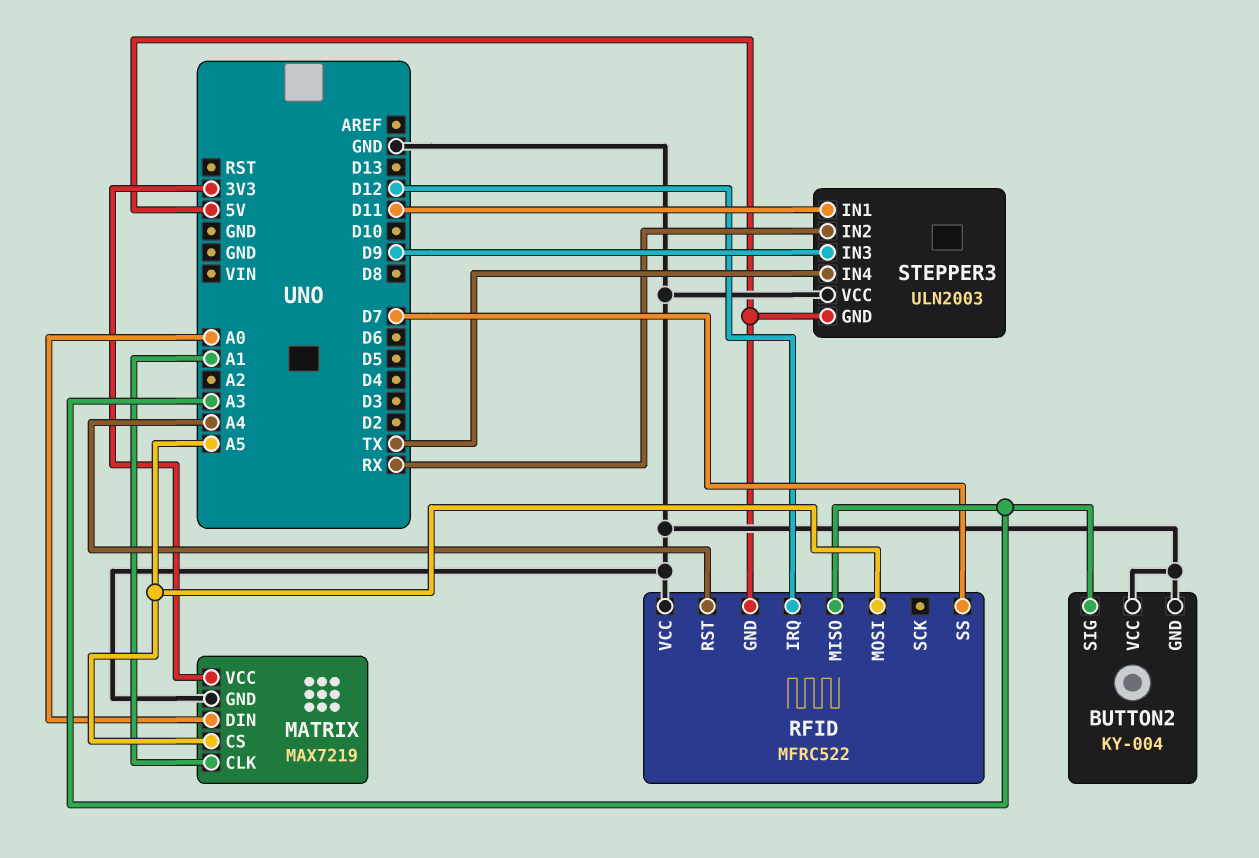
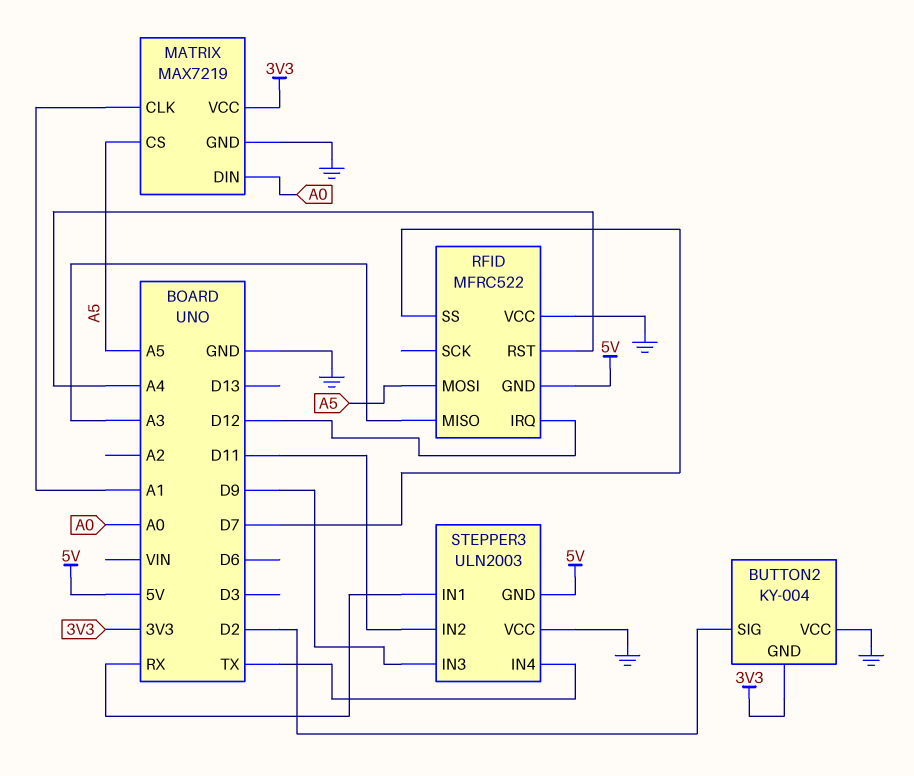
BUTTON2 pin GND: GND -> 3V3
BUTTON2 pin SIG: A3 -> D2
STEPPER3 pin IN1: D11 -> RX
STEPPER3 pin IN2: RX -> D11

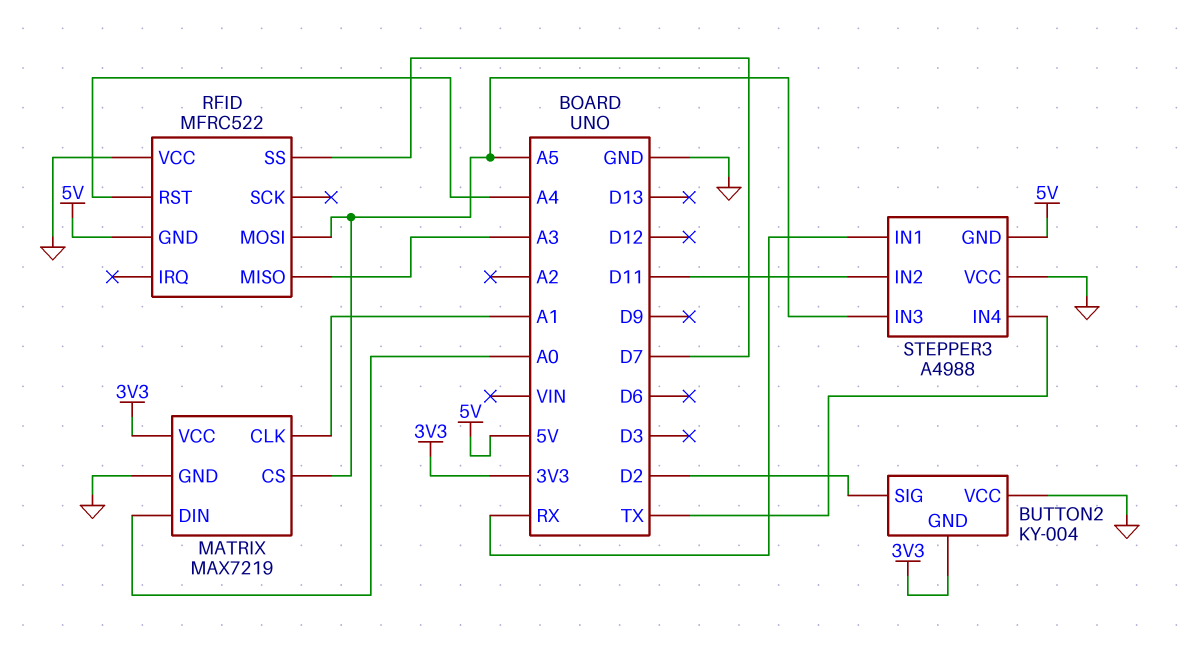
RFID pin IRQ: D12 -> none
STEPPER3: ULN2003 -> A4988
STEPPER3 pin IN3: D9 -> A5

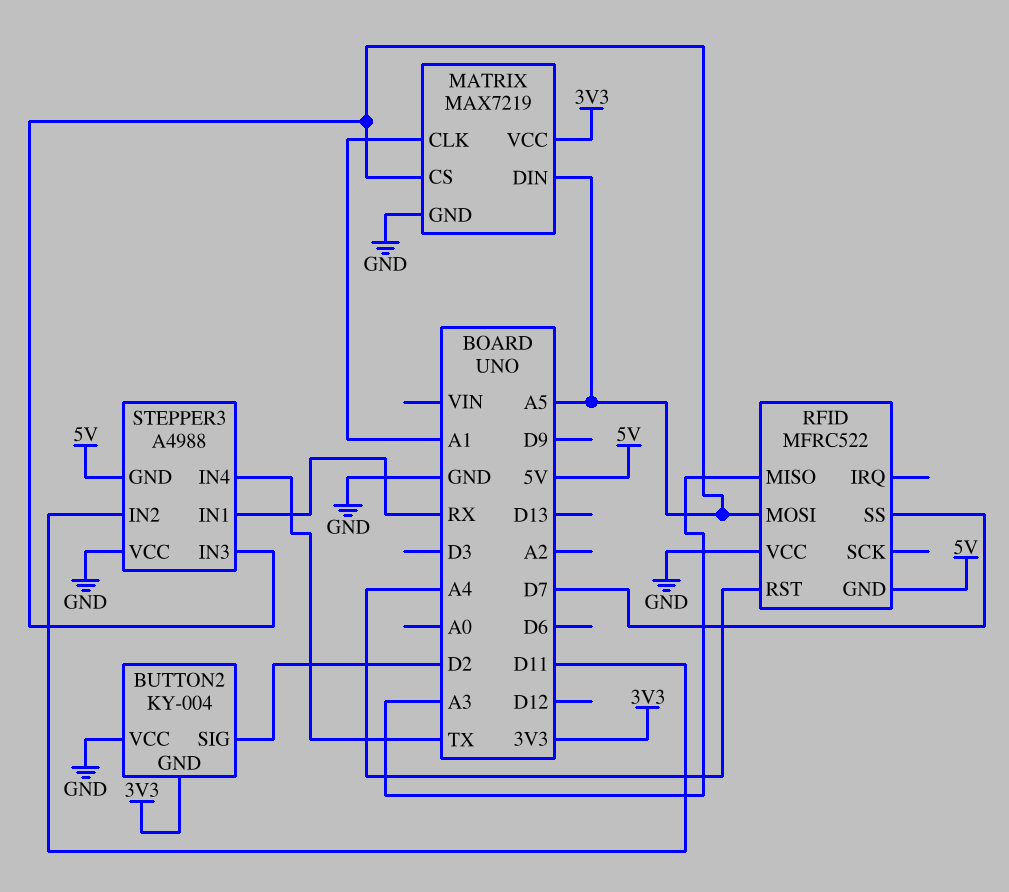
MATRIX pin DIN: A0 -> A5

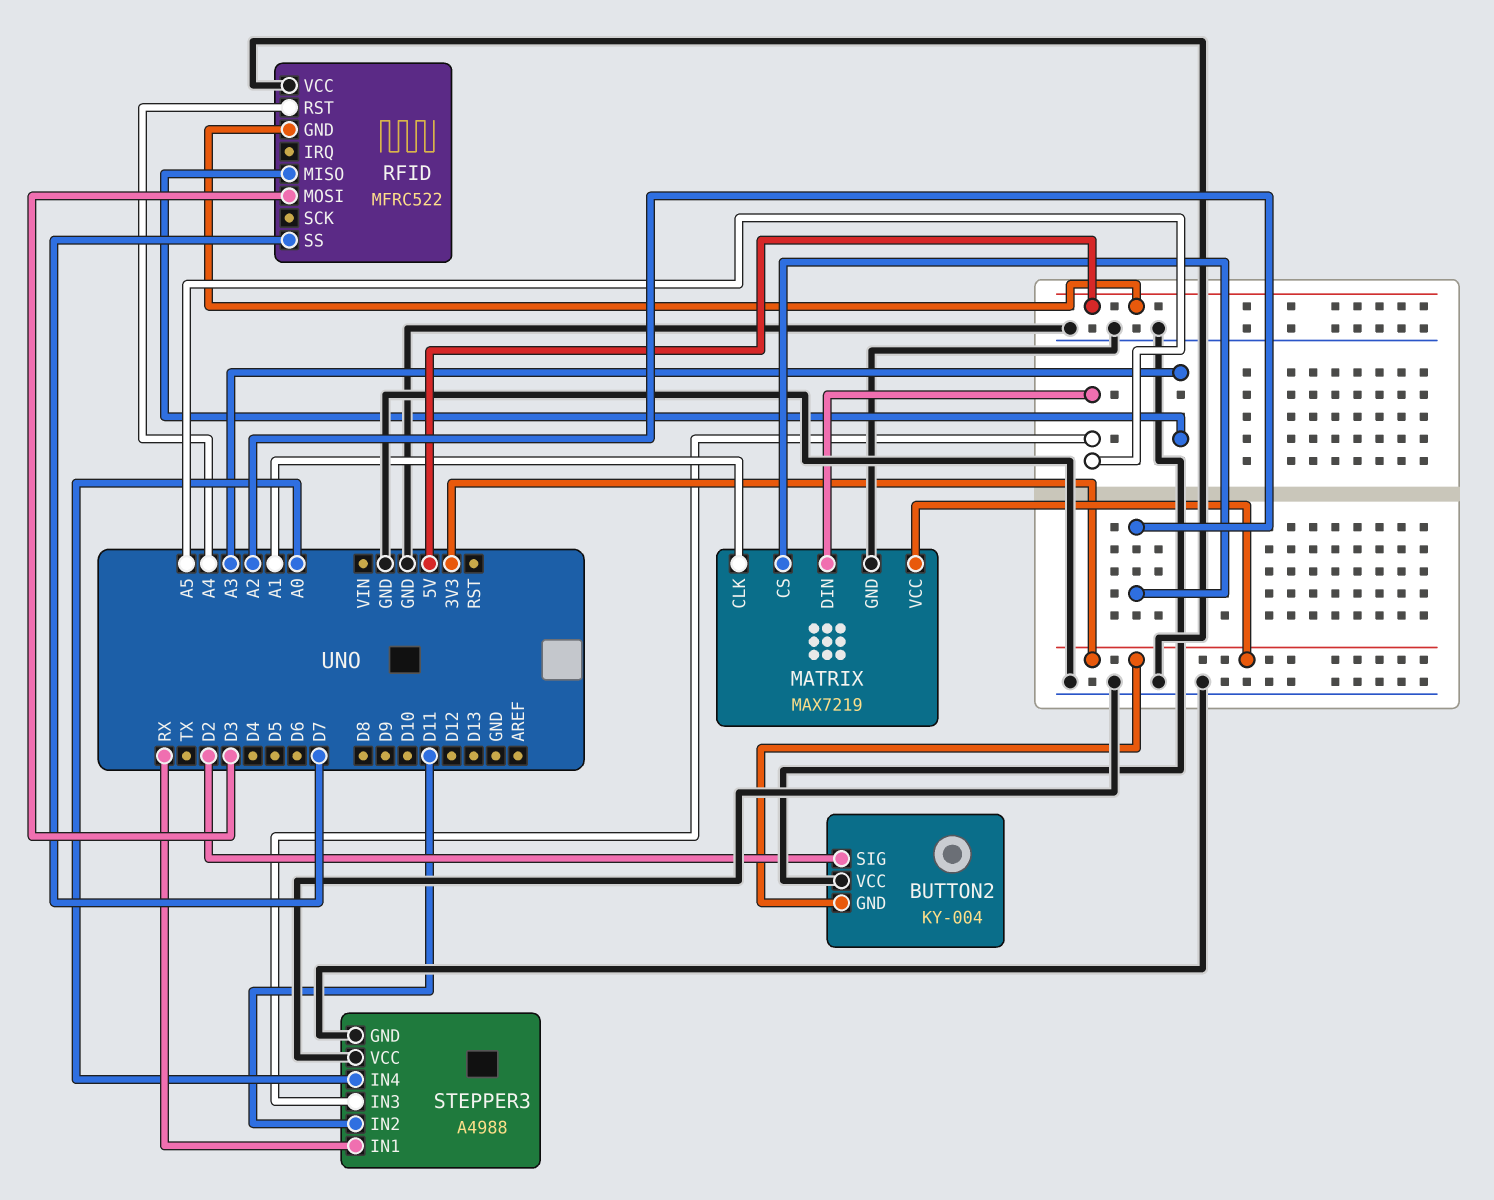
MATRIX pin CS: A5 -> A2
RFID pin MOSI: A5 -> D3
STEPPER3 pin GND: 5V -> GND
STEPPER3 pin IN4: TX -> A0

